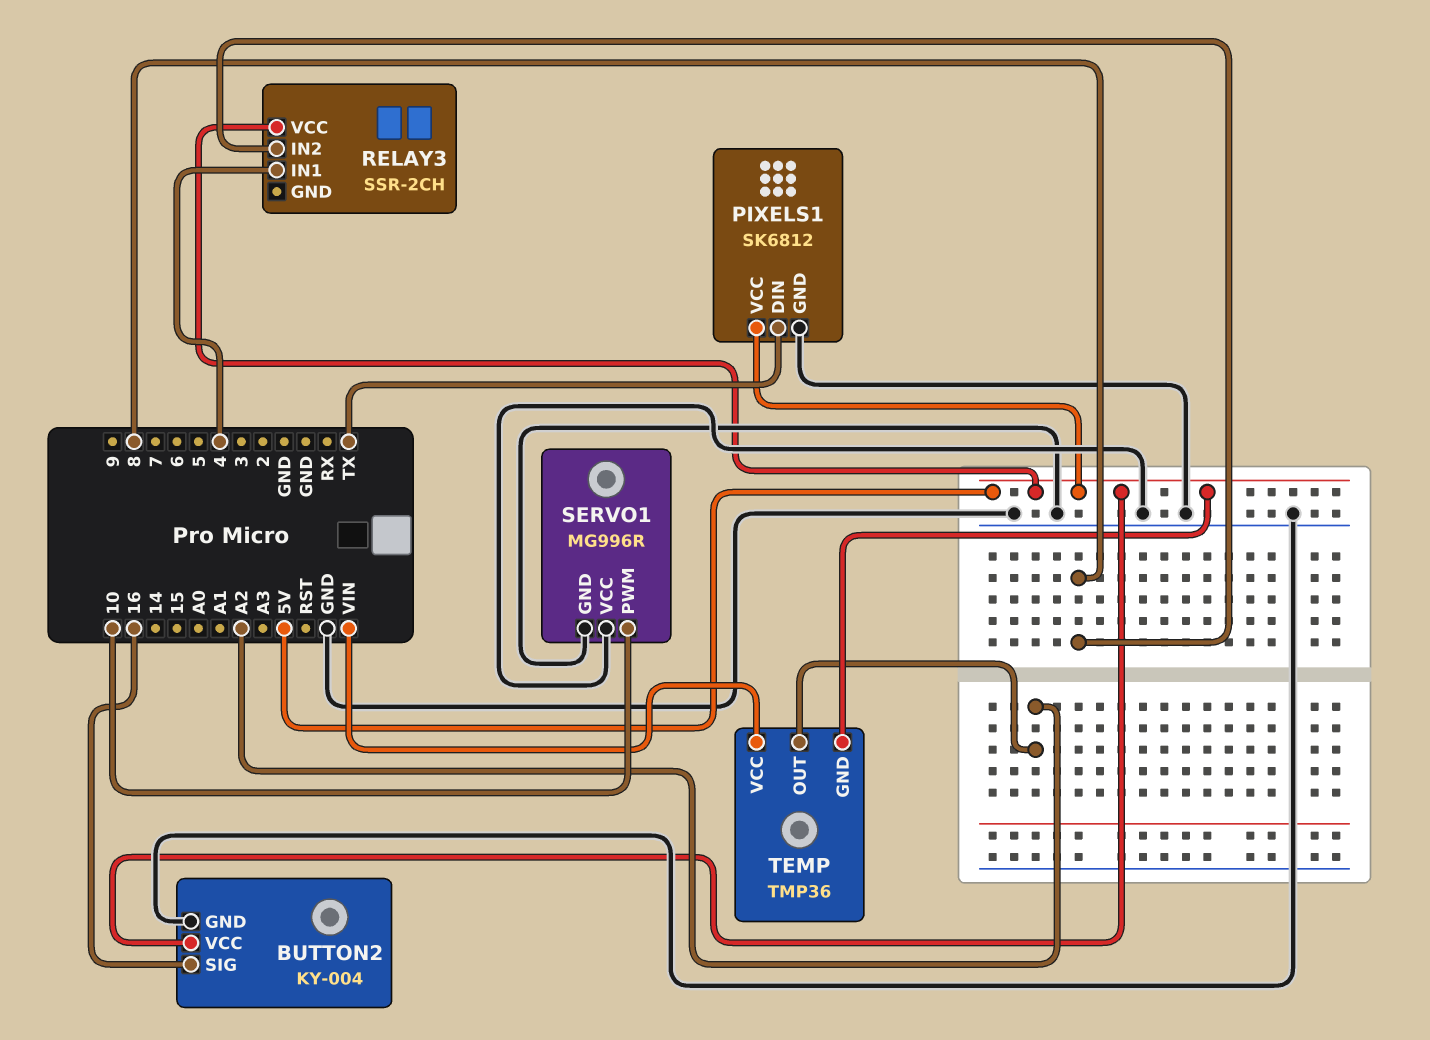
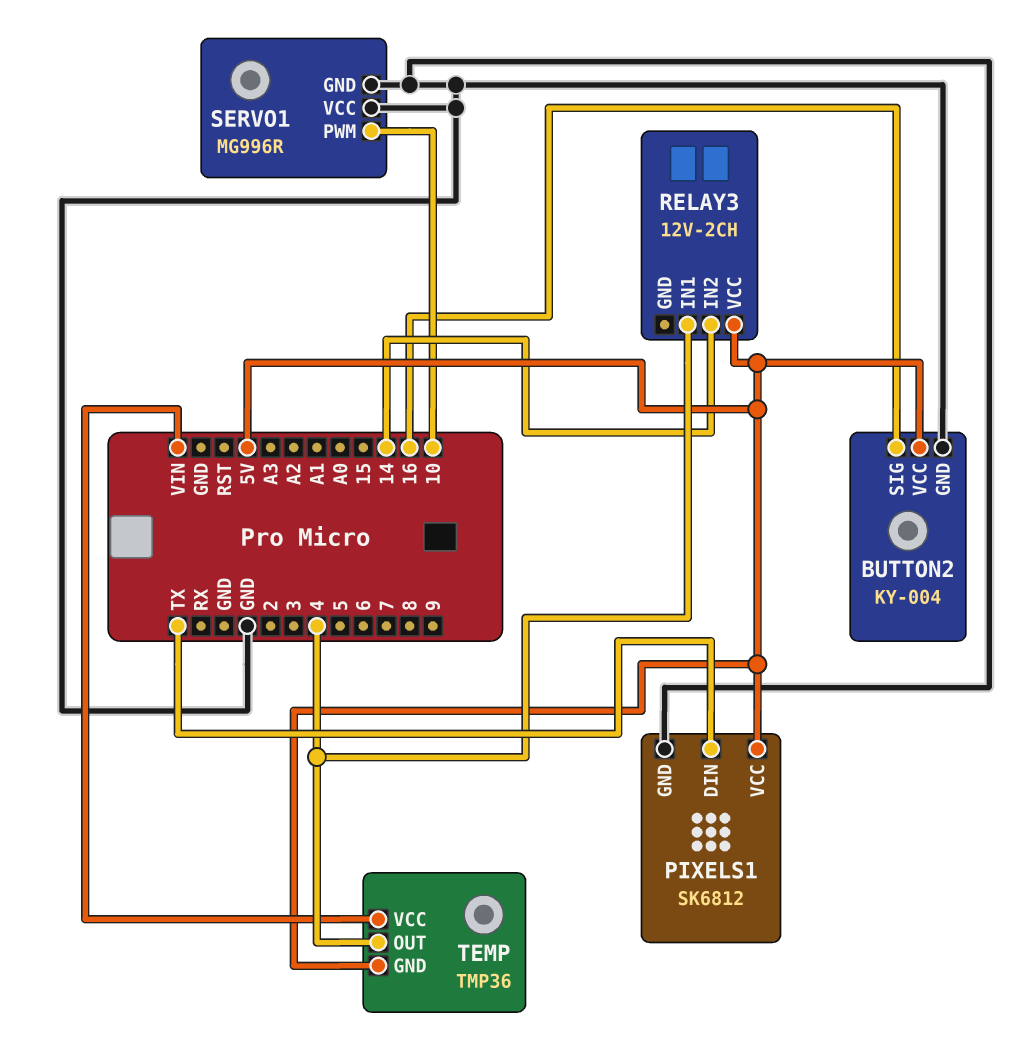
RELAY3: SSR-2CH -> 12V-2CH
RELAY3 pin IN2: 8 -> 14
TEMP pin OUT: A2 -> 4

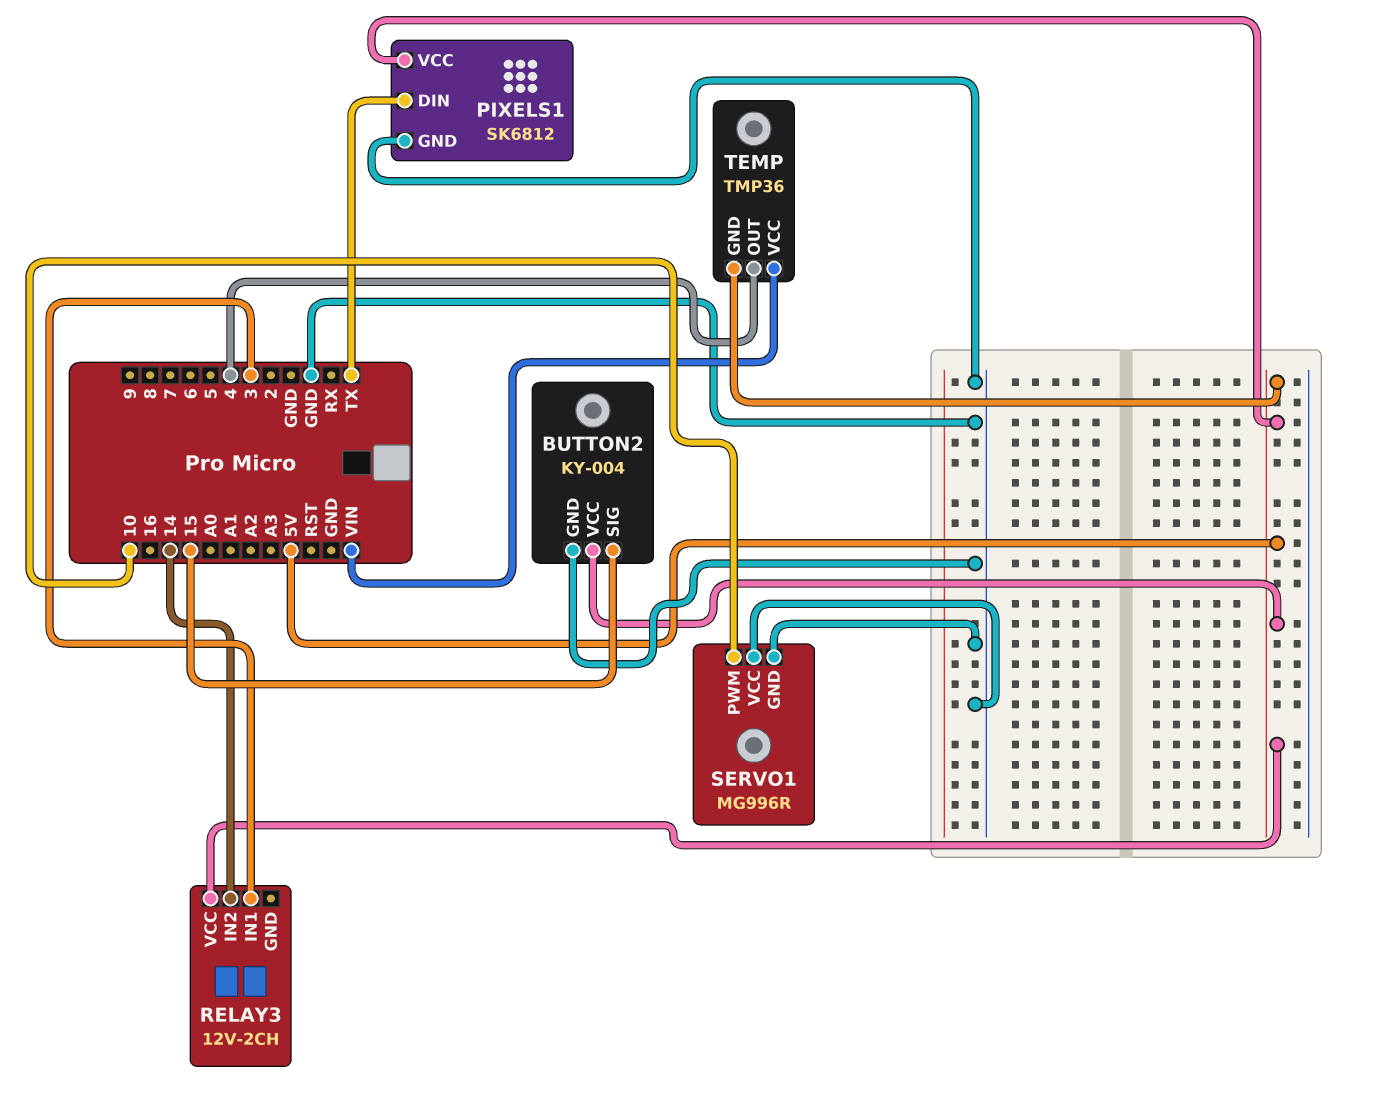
BUTTON2 pin SIG: 16 -> 15
RELAY3 pin IN1: 4 -> 3

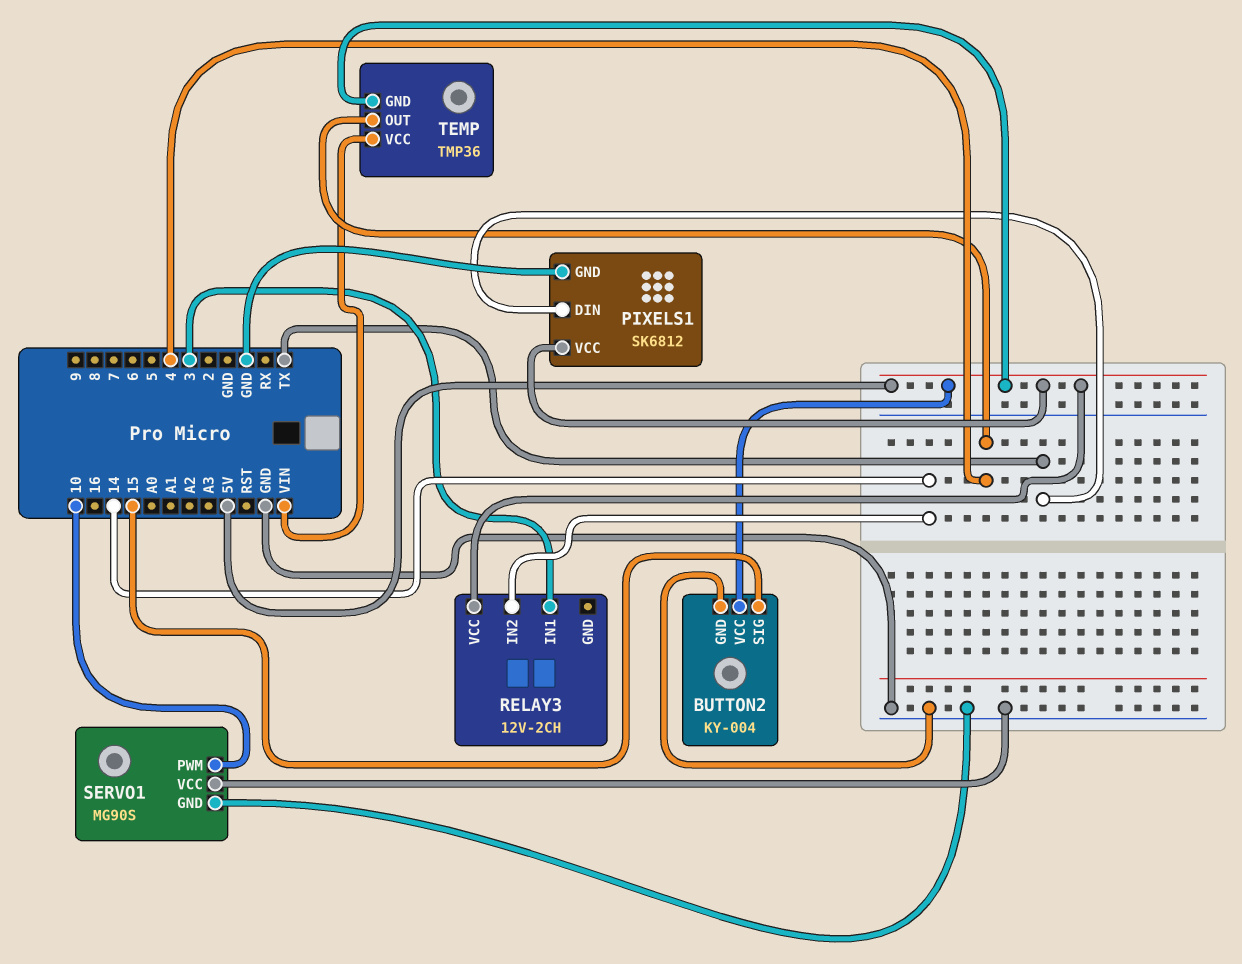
SERVO1: MG996R -> MG90S

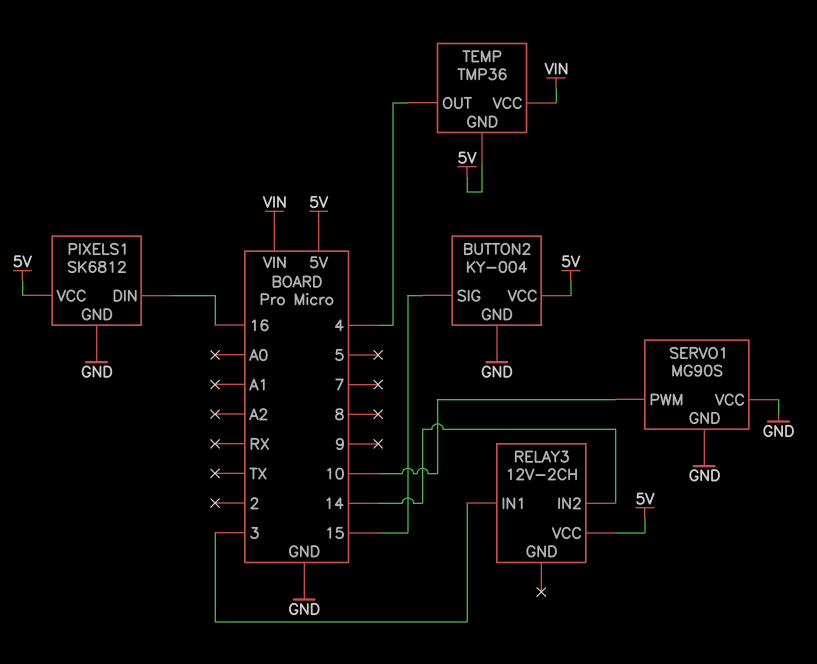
PIXELS1 pin DIN: TX -> 16

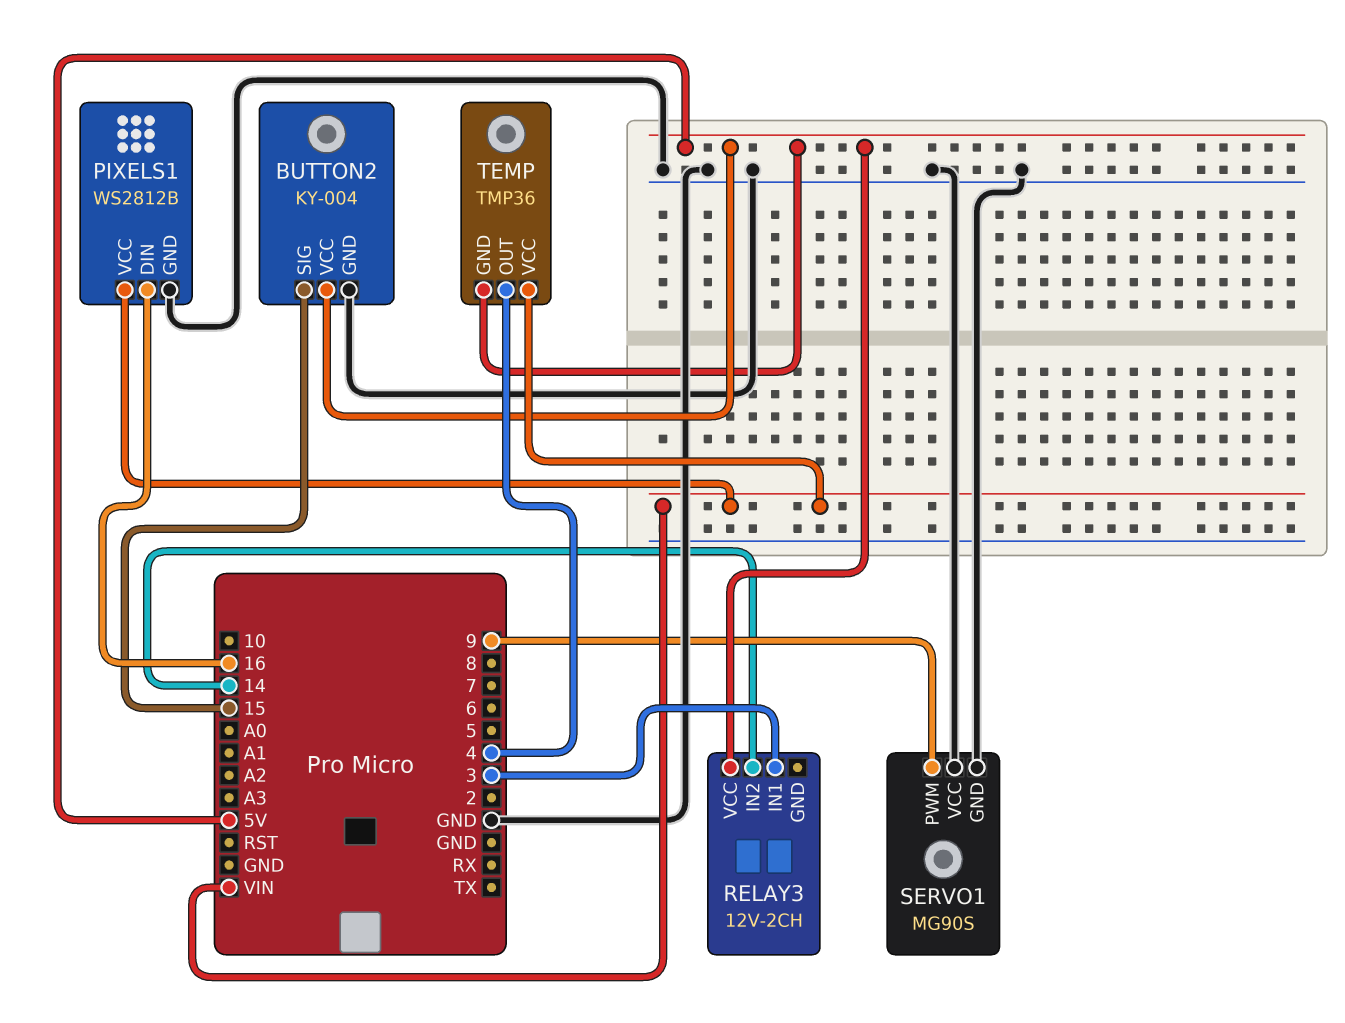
PIXELS1: SK6812 -> WS2812B
PIXELS1 pin VCC: 5V -> VIN
SERVO1 pin PWM: 10 -> 9

